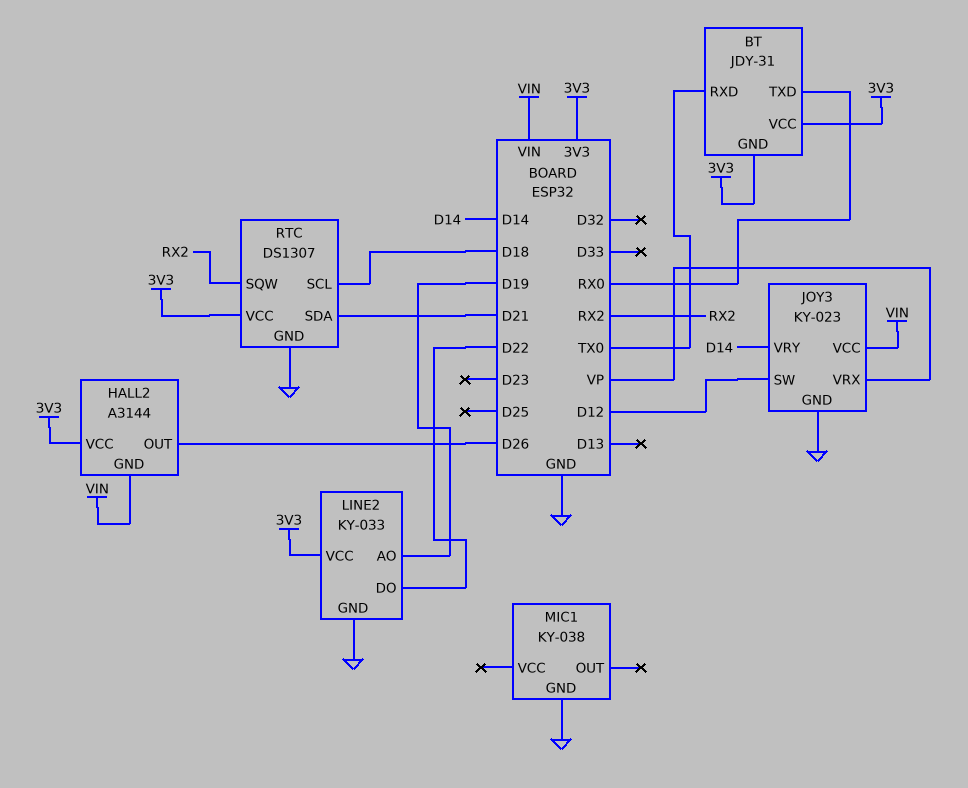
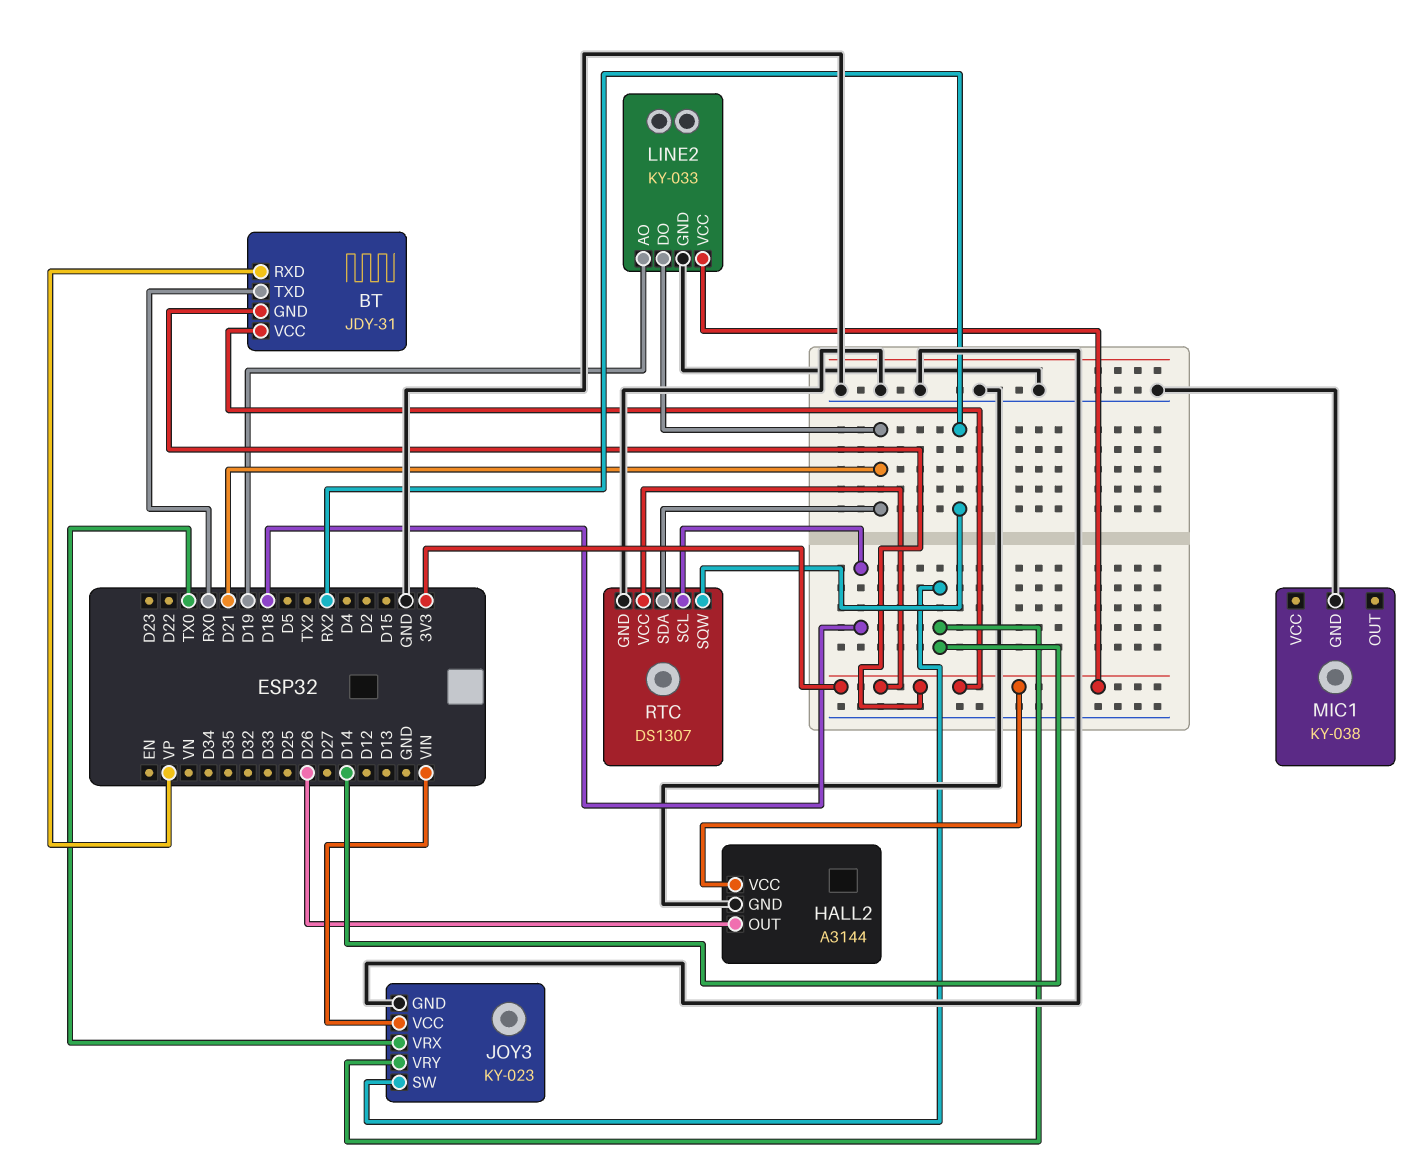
BT pin RXD: TX0 -> VP
HALL2 pin GND: VIN -> GND
JOY3 pin SW: D12 -> D14
JOY3 pin VRX: VP -> TX0
LINE2 pin DO: D22 -> D21

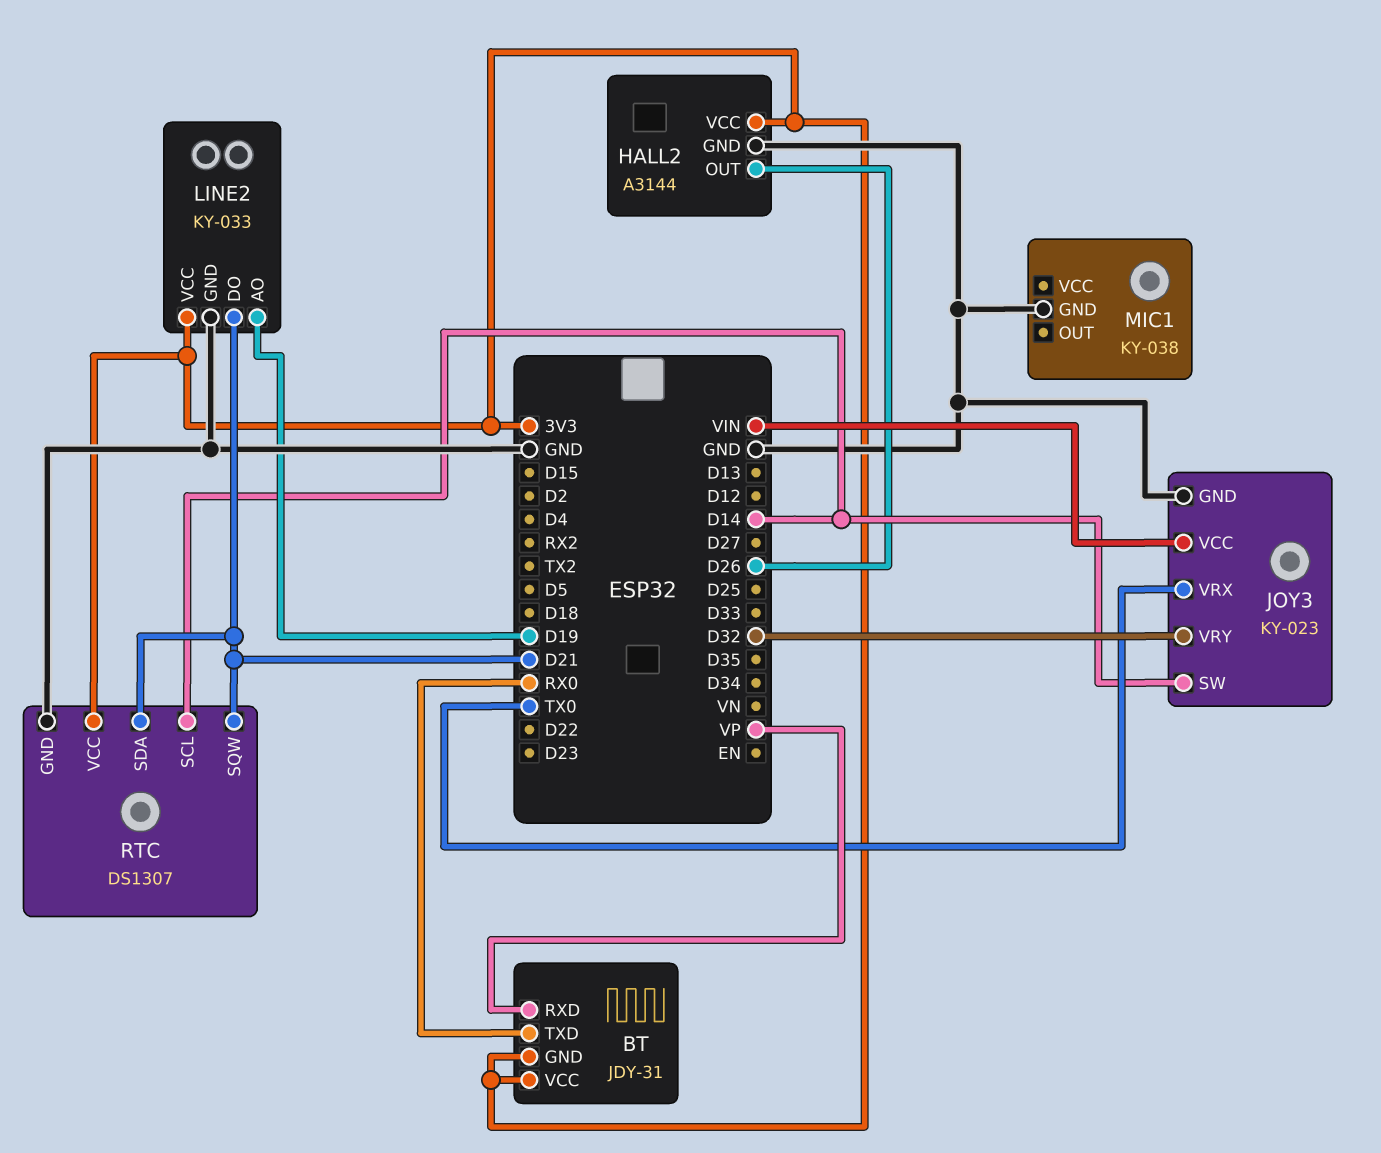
JOY3 pin VRY: D14 -> D32
RTC pin SCL: D18 -> D14
RTC pin SQW: RX2 -> D21

